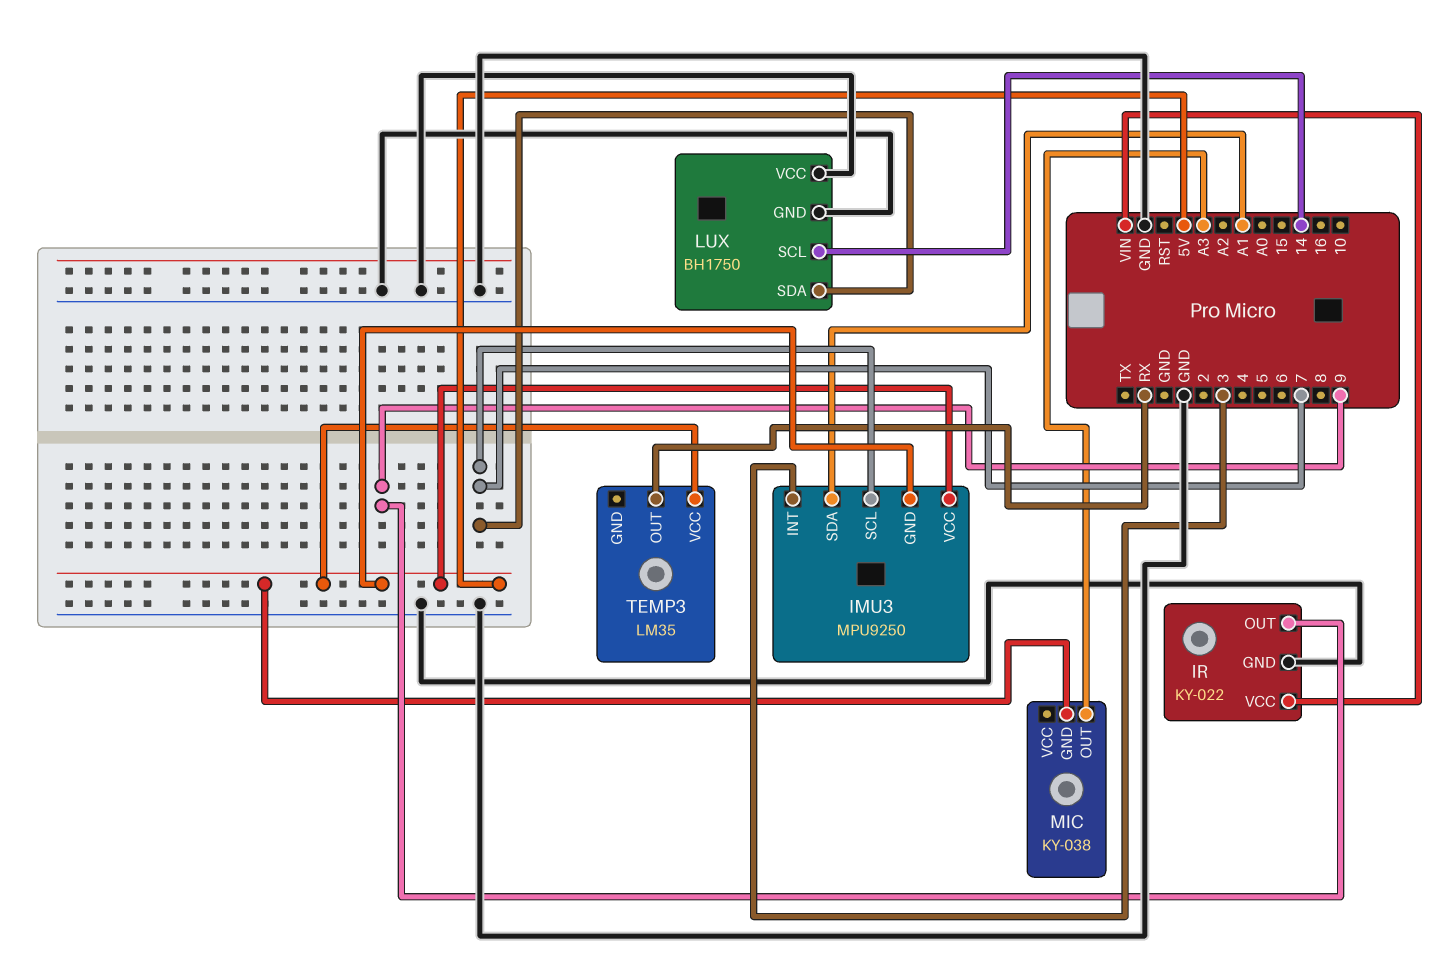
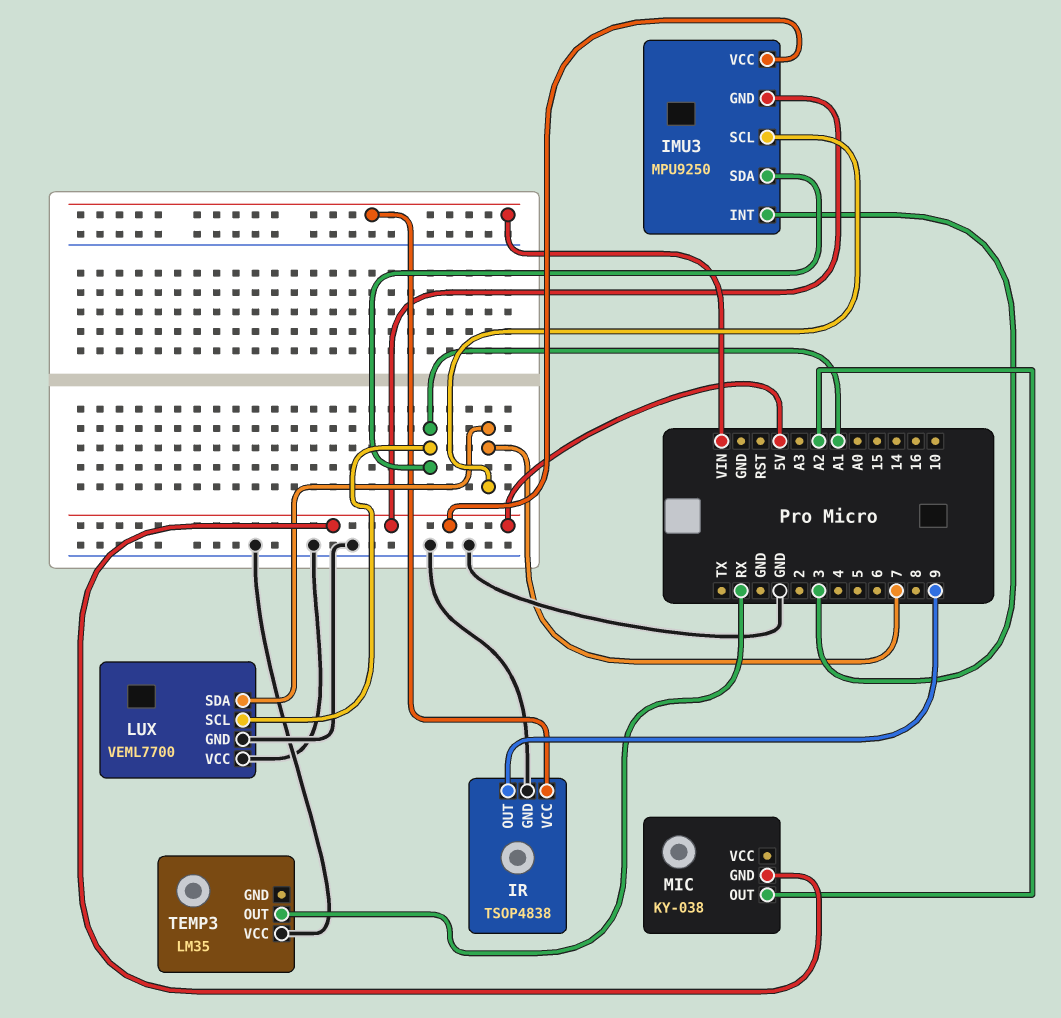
IR: KY-022 -> TSOP4838
LUX: BH1750 -> VEML7700
LUX pin SCL: 14 -> A1
MIC pin OUT: A3 -> A2
TEMP3 pin VCC: 5V -> GND

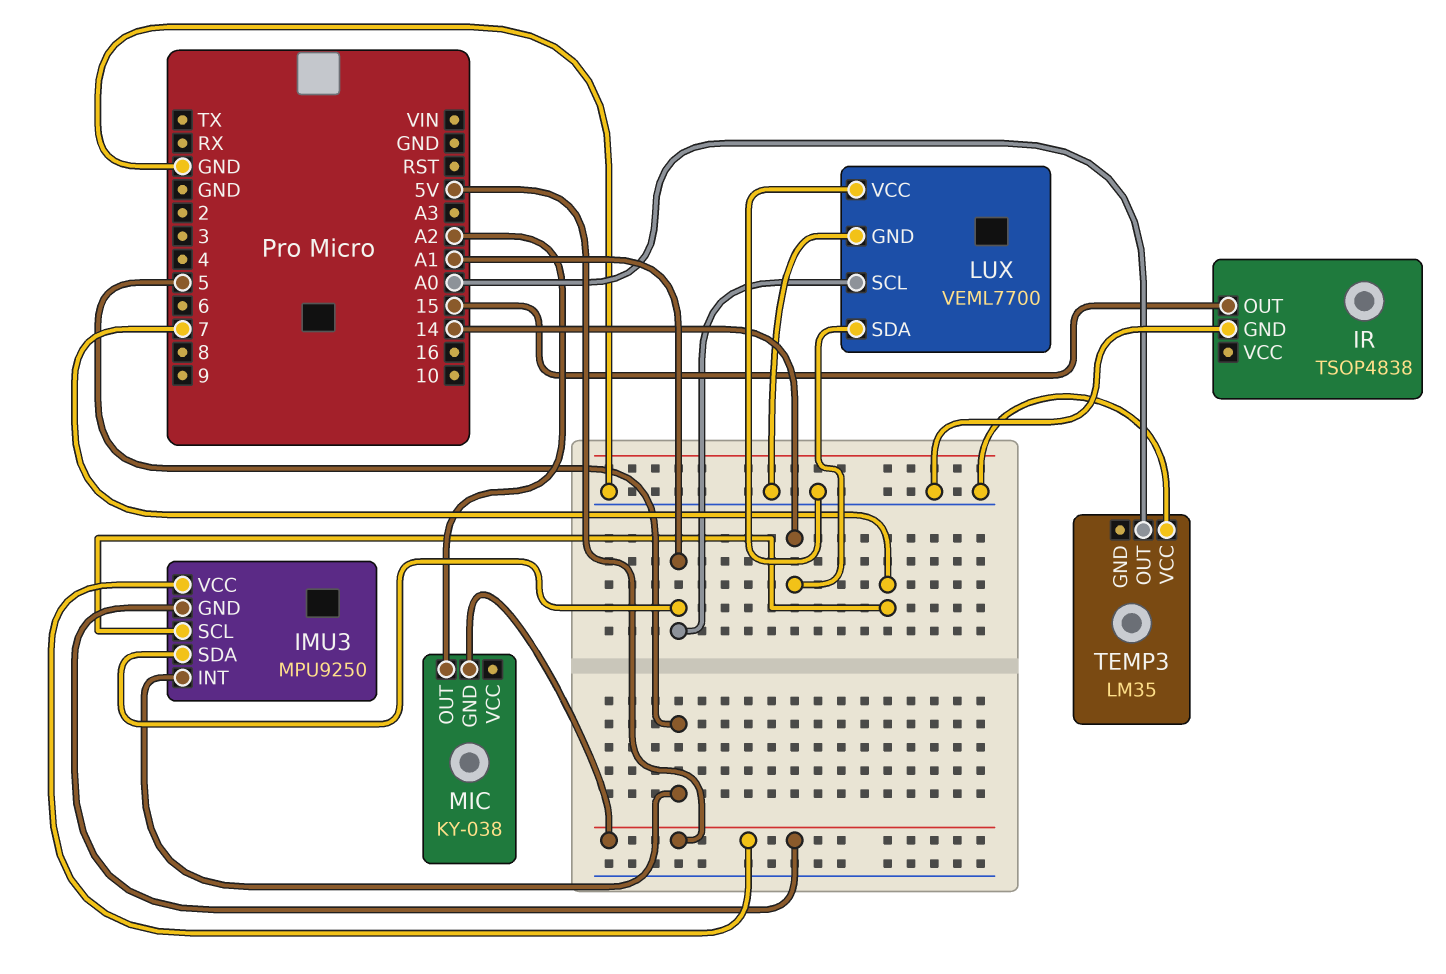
IMU3 pin INT: 3 -> 5
IR pin OUT: 9 -> 15
IR pin VCC: VIN -> none
LUX pin SDA: 7 -> 14
TEMP3 pin OUT: RX -> A0

